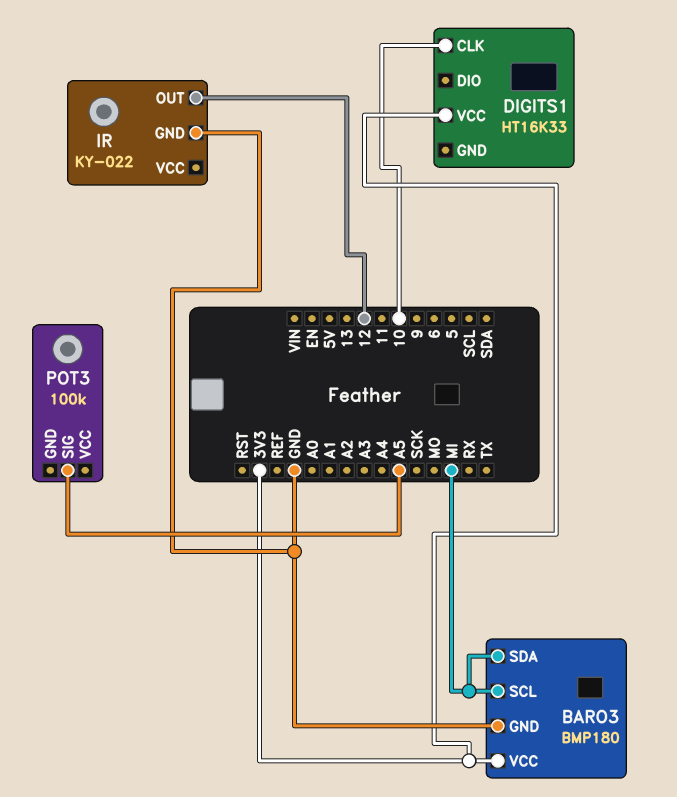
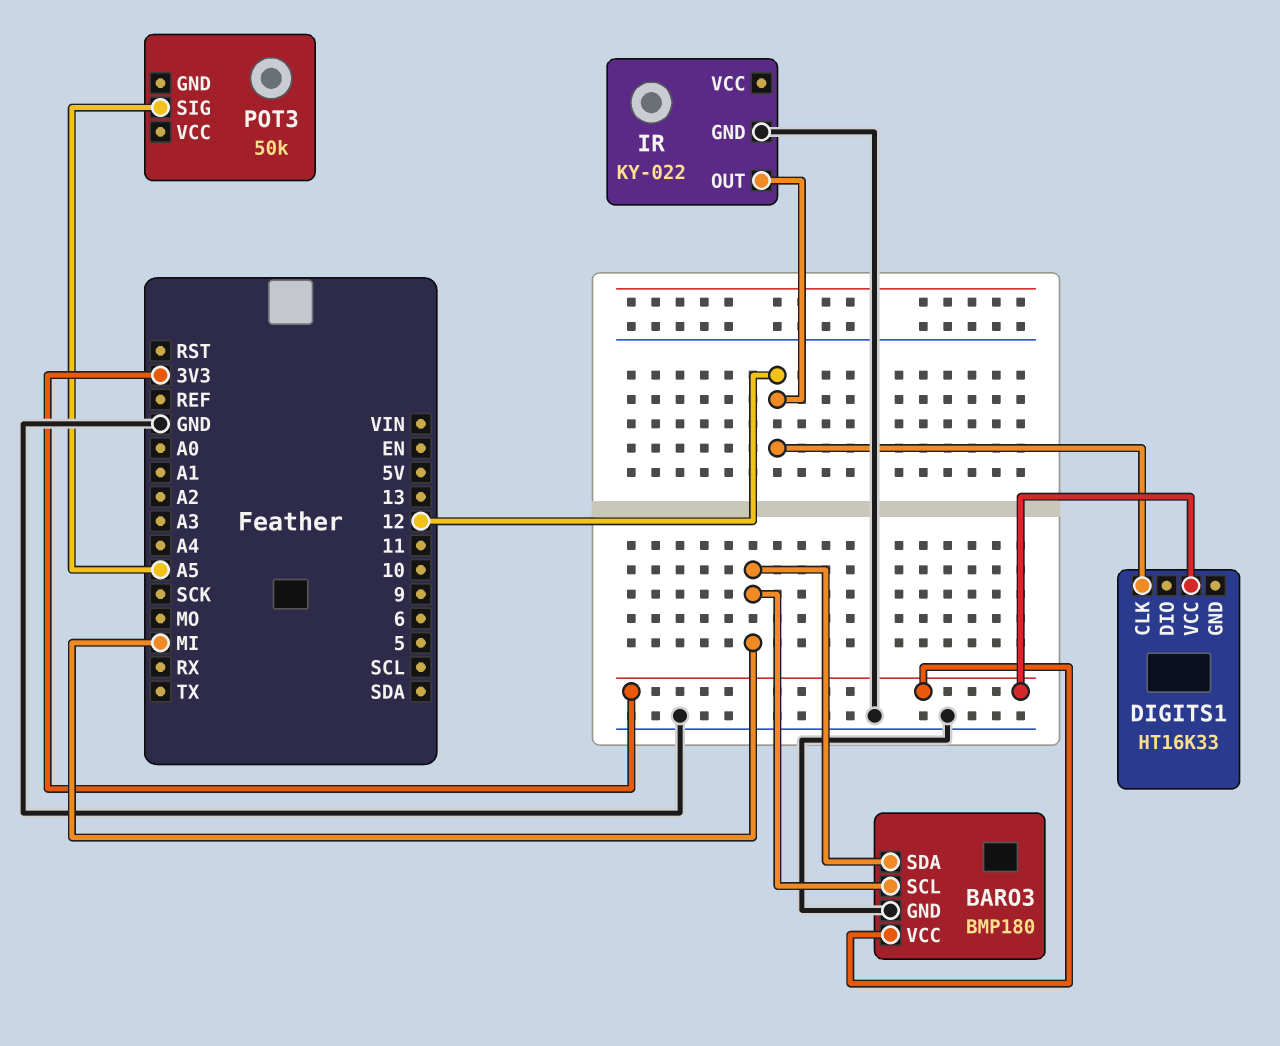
DIGITS1 pin CLK: 10 -> 12
POT3: 100k -> 50k

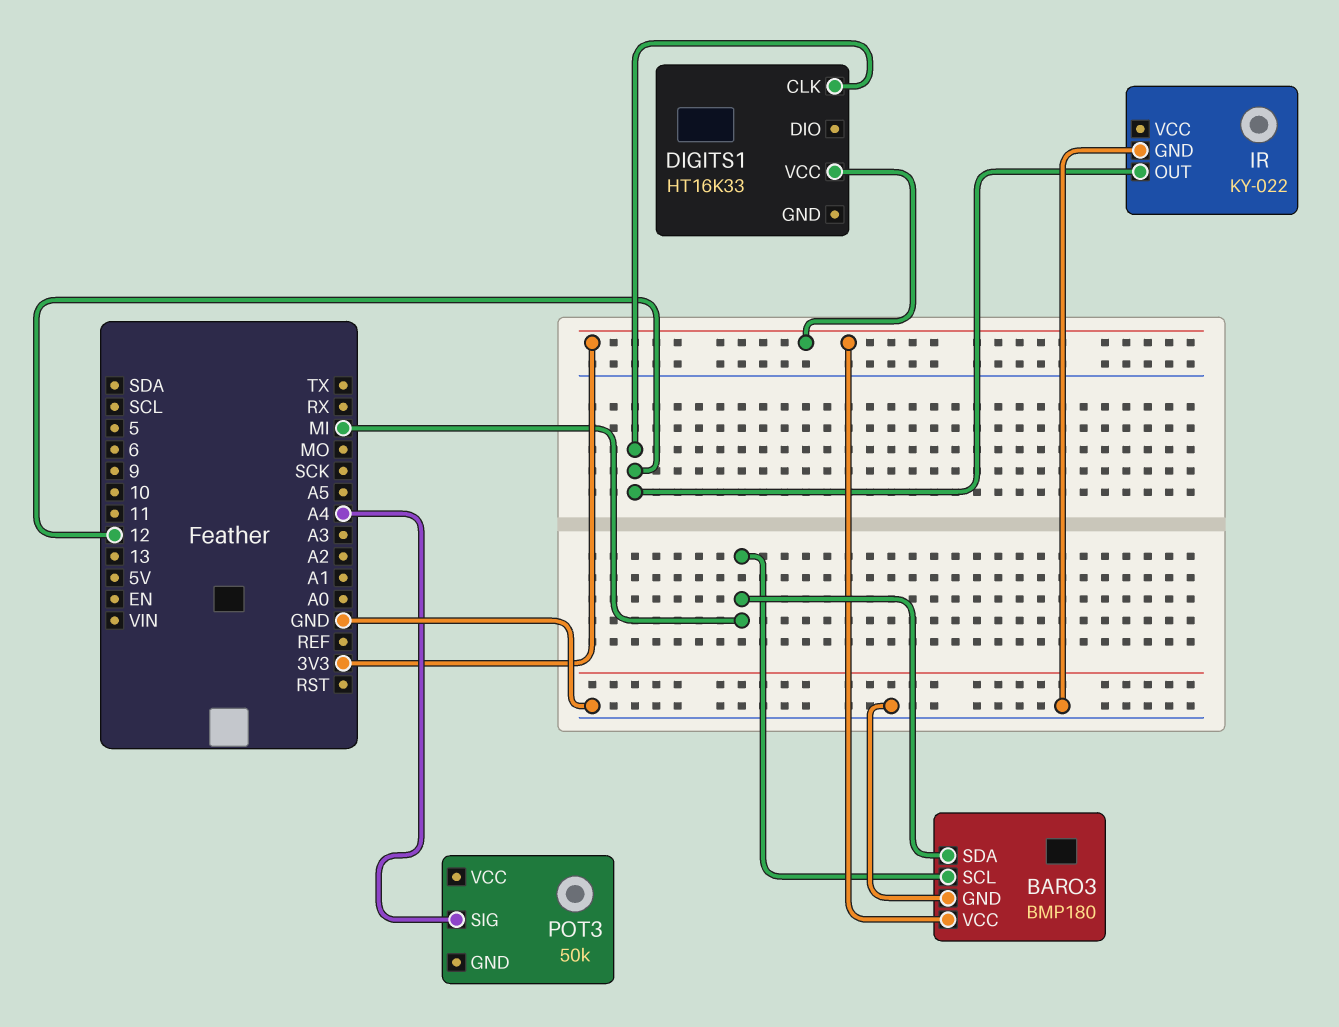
POT3 pin SIG: A5 -> A4

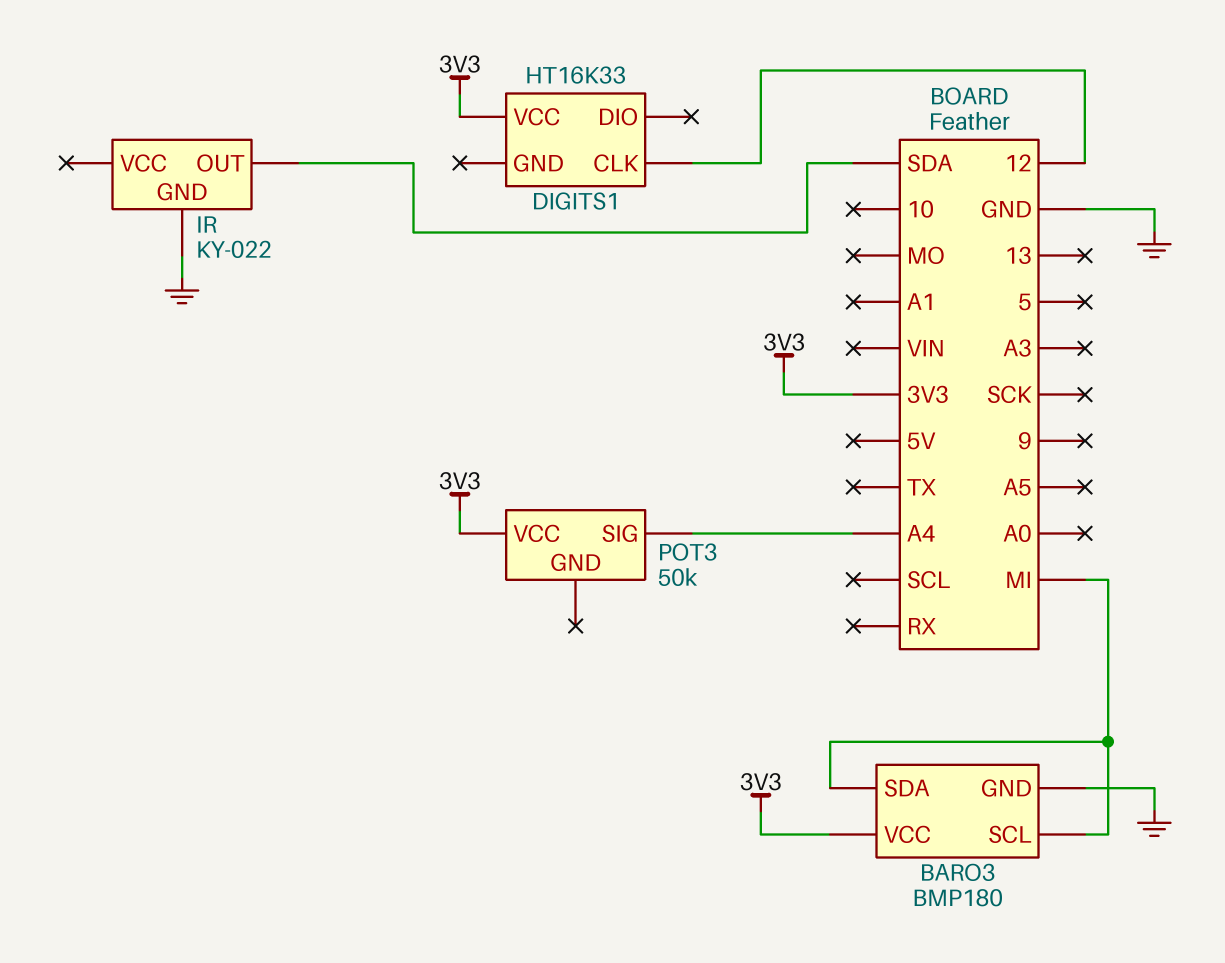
IR pin OUT: 12 -> SDA
POT3 pin VCC: none -> 3V3

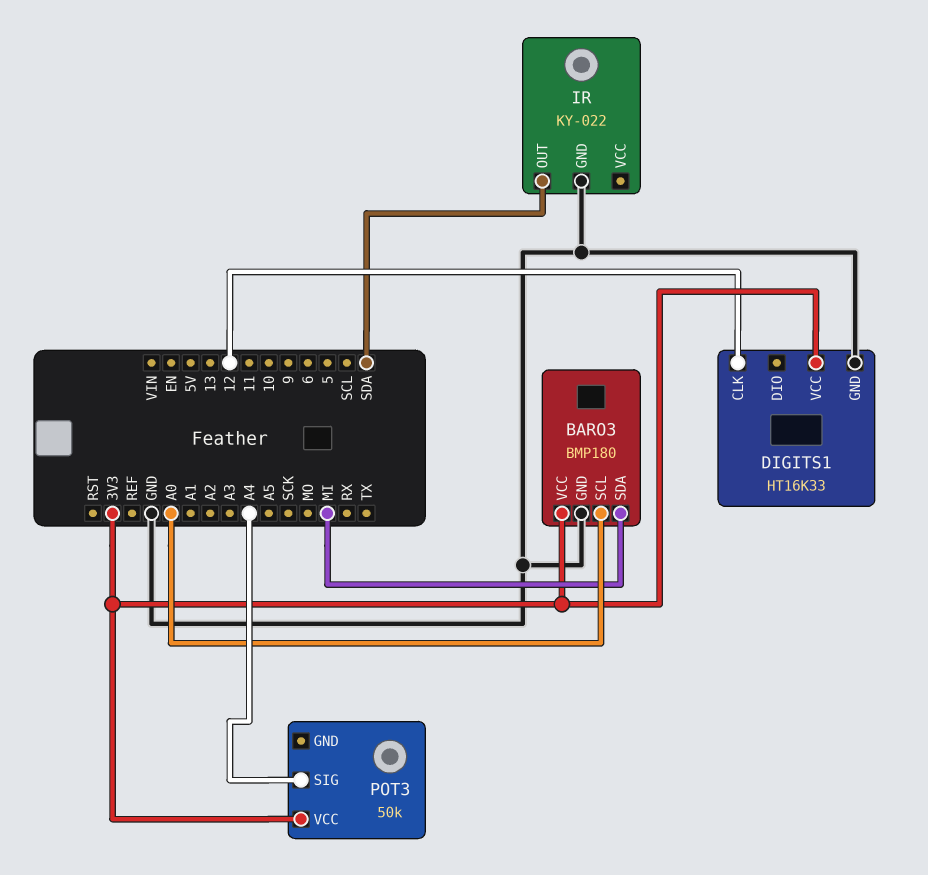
BARO3 pin SCL: MI -> A0
DIGITS1 pin GND: none -> GND

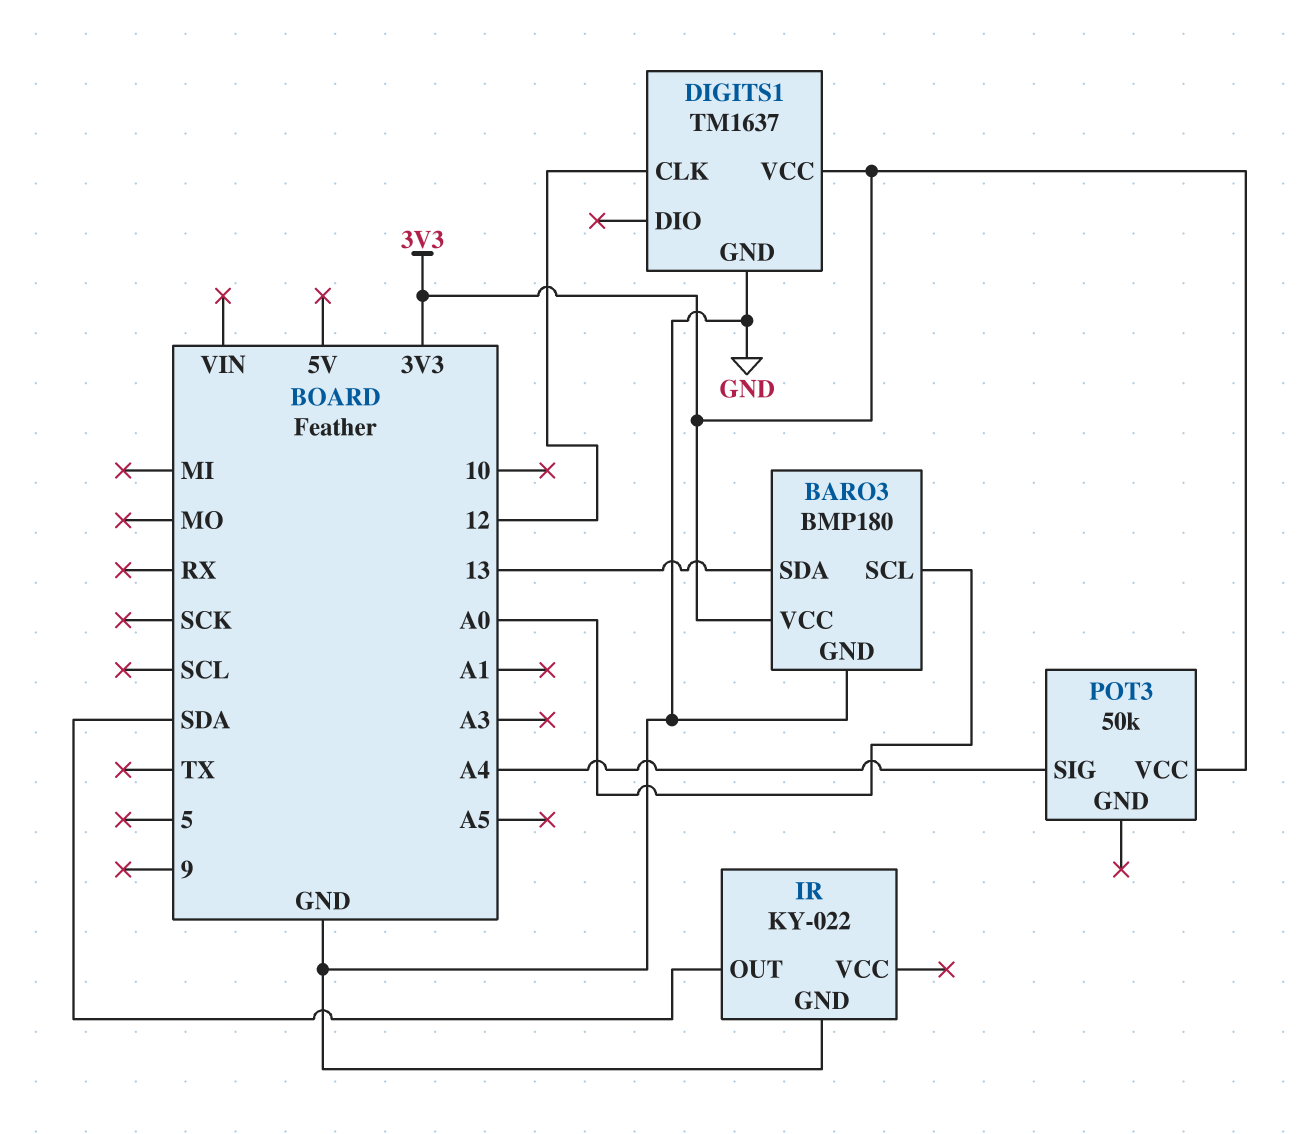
BARO3 pin SDA: MI -> 13
DIGITS1: HT16K33 -> TM1637

